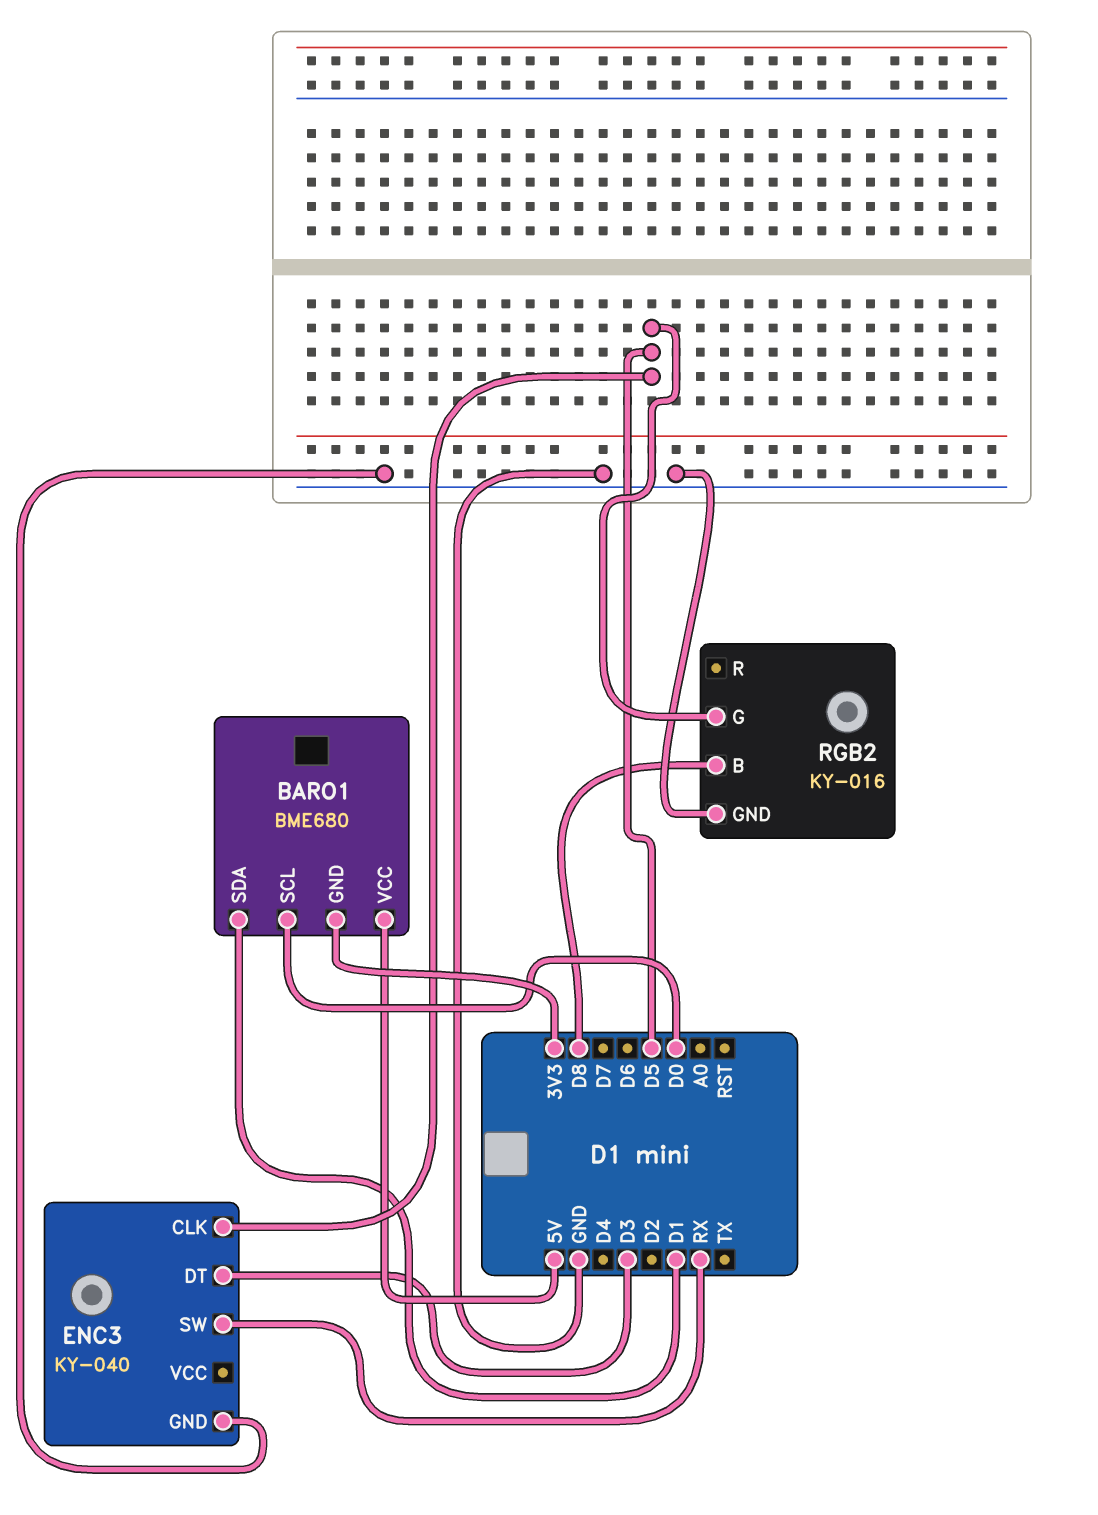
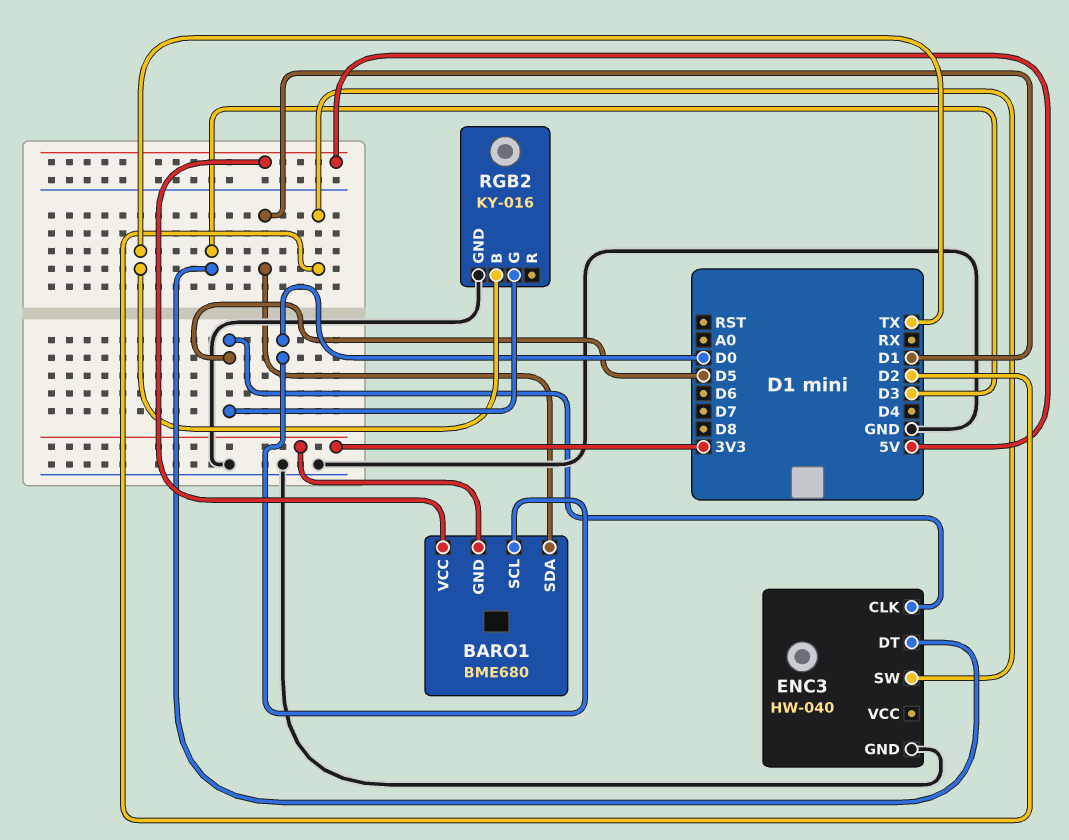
ENC3: KY-040 -> HW-040
ENC3 pin SW: RX -> D2
RGB2 pin B: D8 -> TX

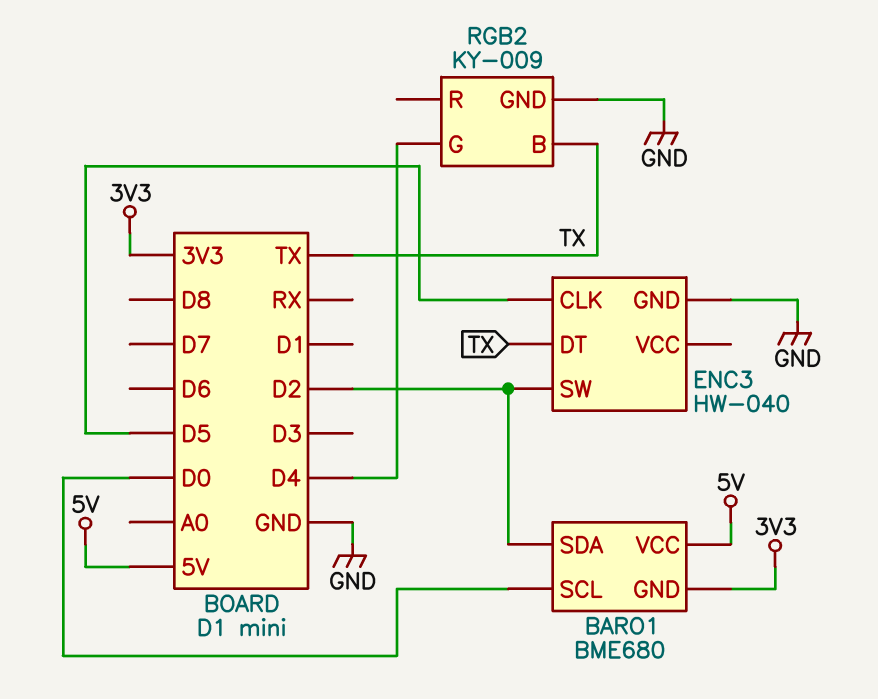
BARO1 pin SDA: D1 -> D2
ENC3 pin DT: D3 -> TX
RGB2: KY-016 -> KY-009
RGB2 pin G: D5 -> D4

